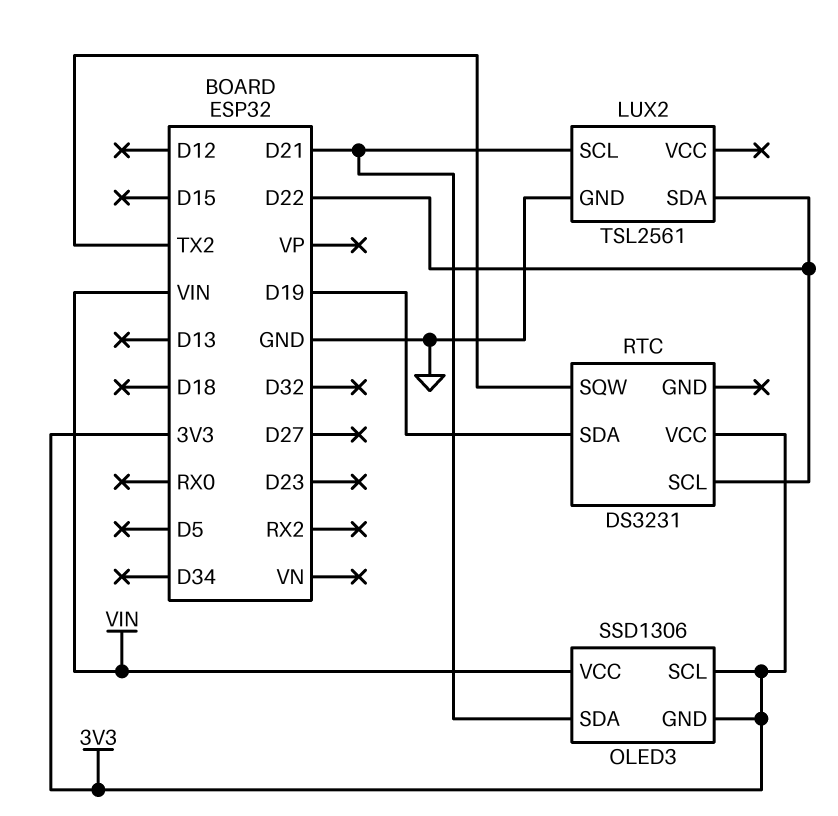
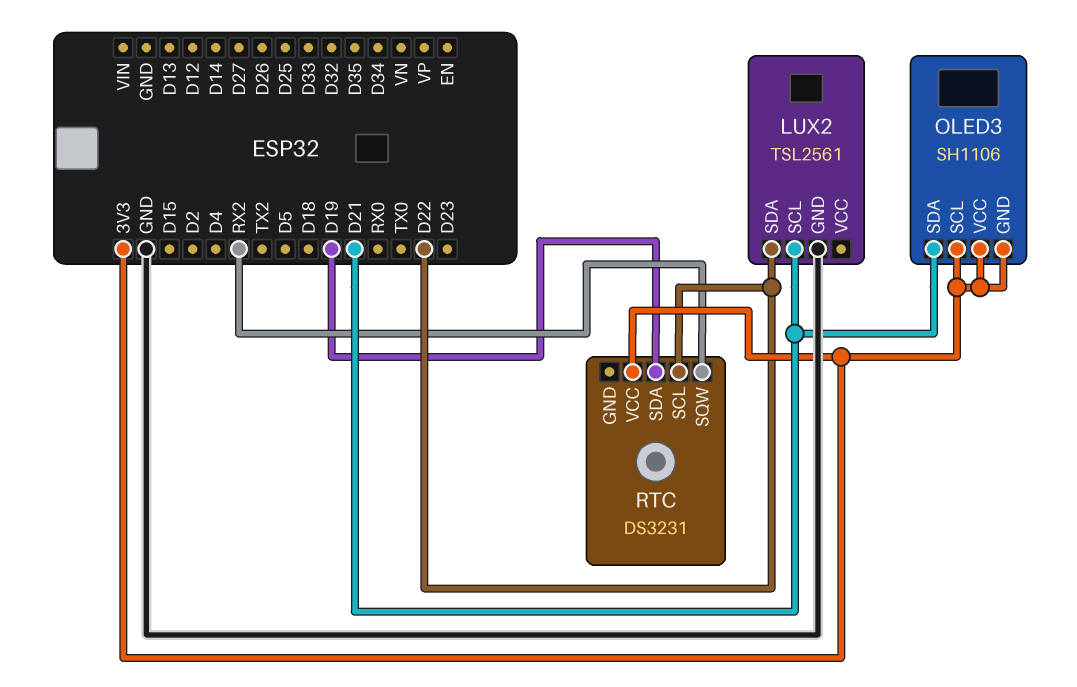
OLED3: SSD1306 -> SH1106
OLED3 pin VCC: VIN -> 3V3
RTC pin SQW: TX2 -> RX2

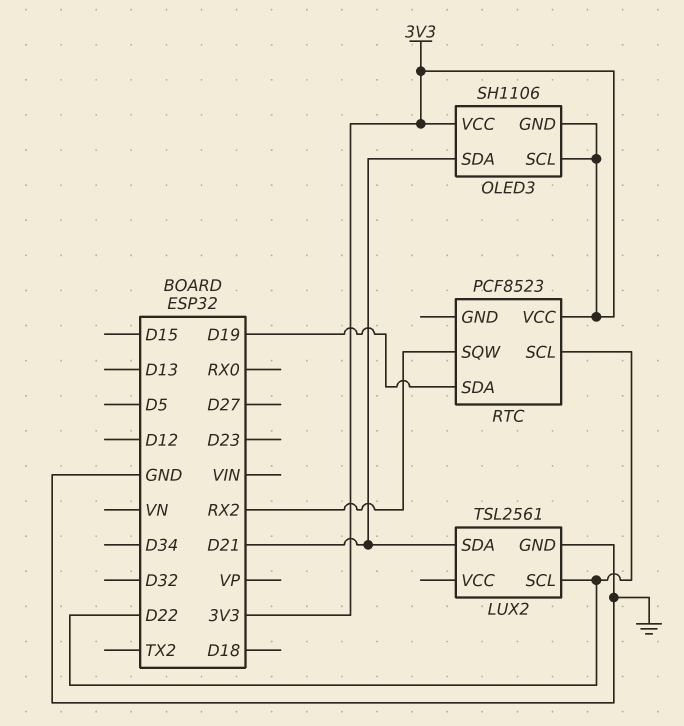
LUX2 pin SCL: D21 -> D22
LUX2 pin SDA: D22 -> D21
RTC: DS3231 -> PCF8523

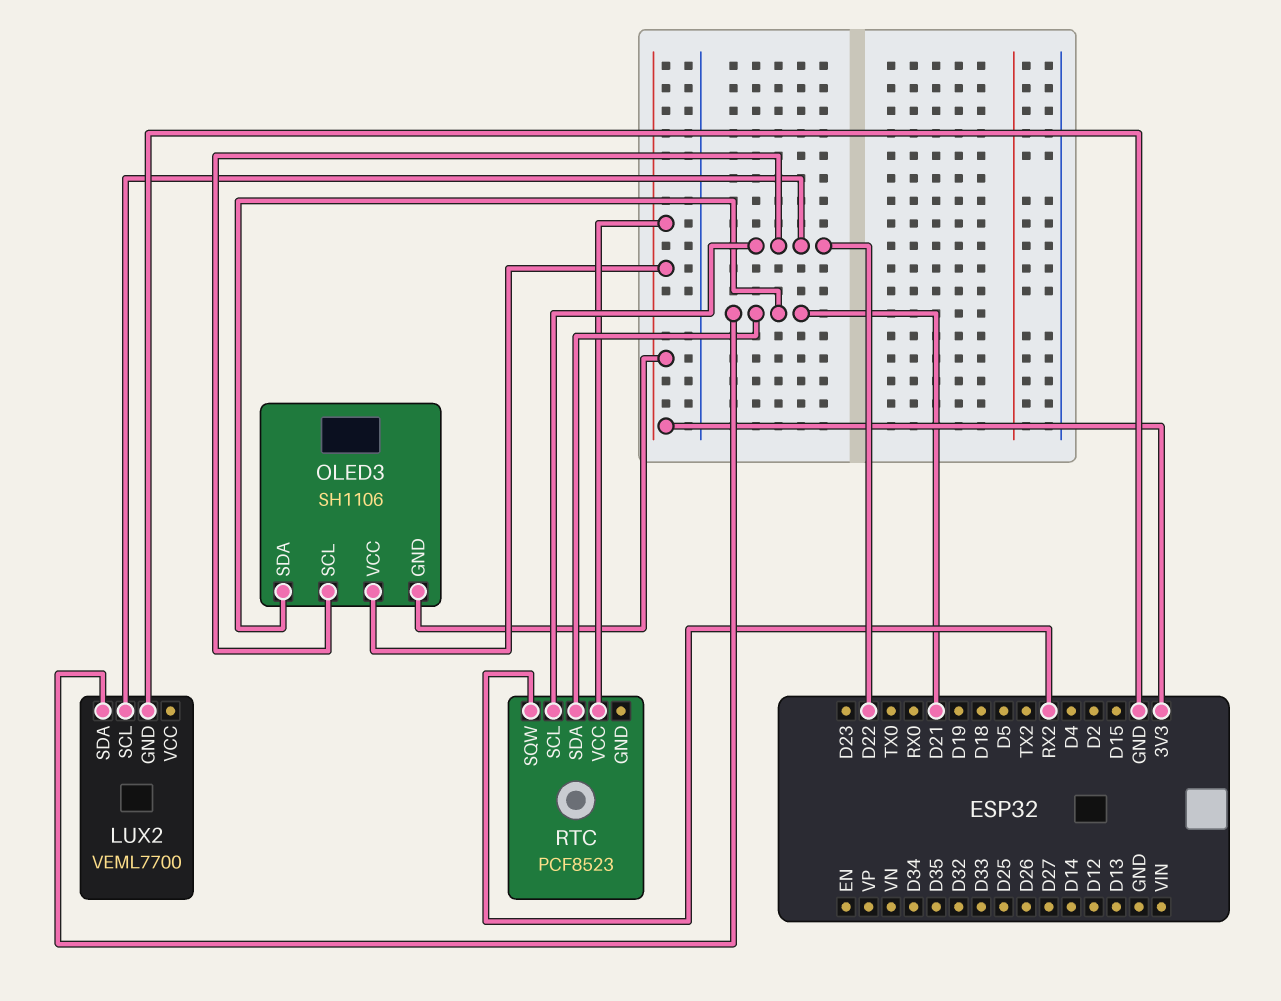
LUX2: TSL2561 -> VEML7700
OLED3 pin SCL: 3V3 -> D22
RTC pin SDA: D19 -> D21

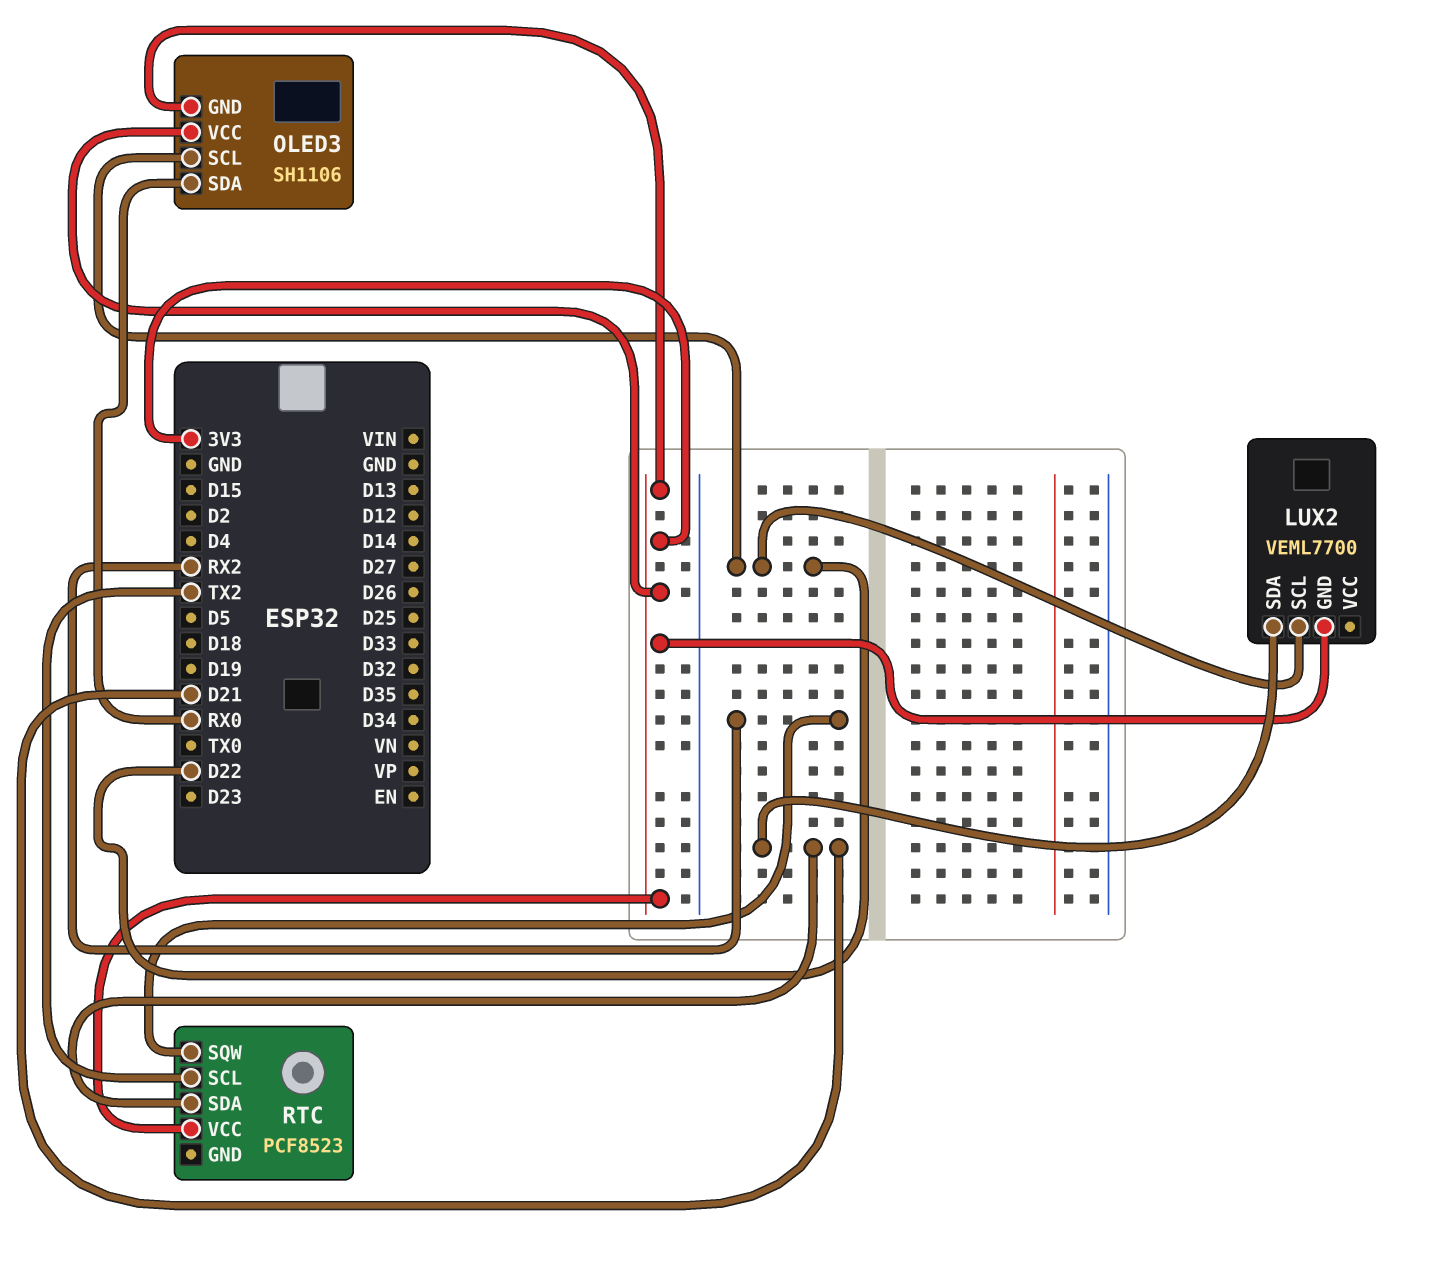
LUX2 pin GND: GND -> 3V3
OLED3 pin SDA: D21 -> RX0
RTC pin SCL: D22 -> TX2

